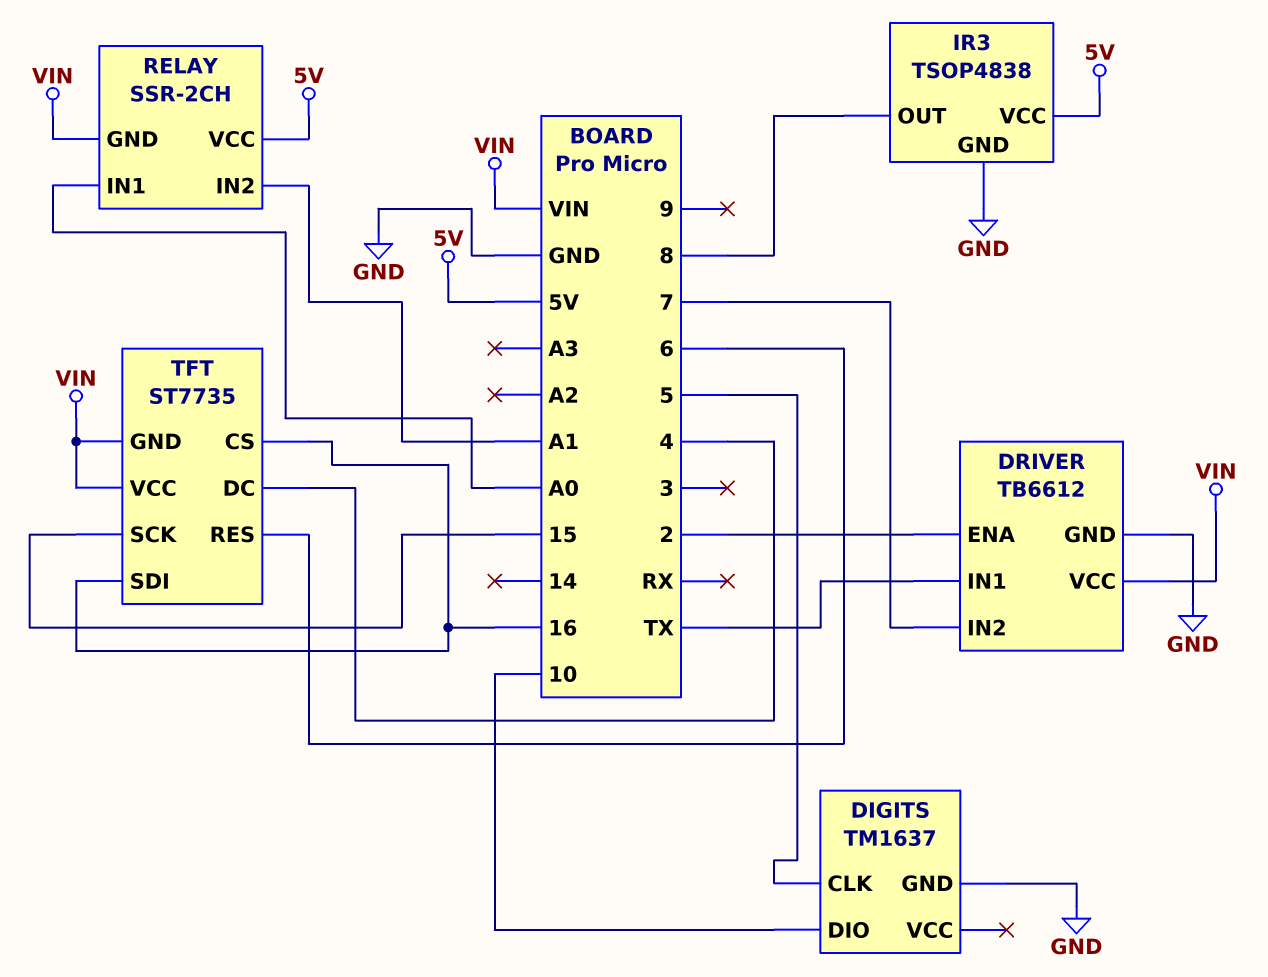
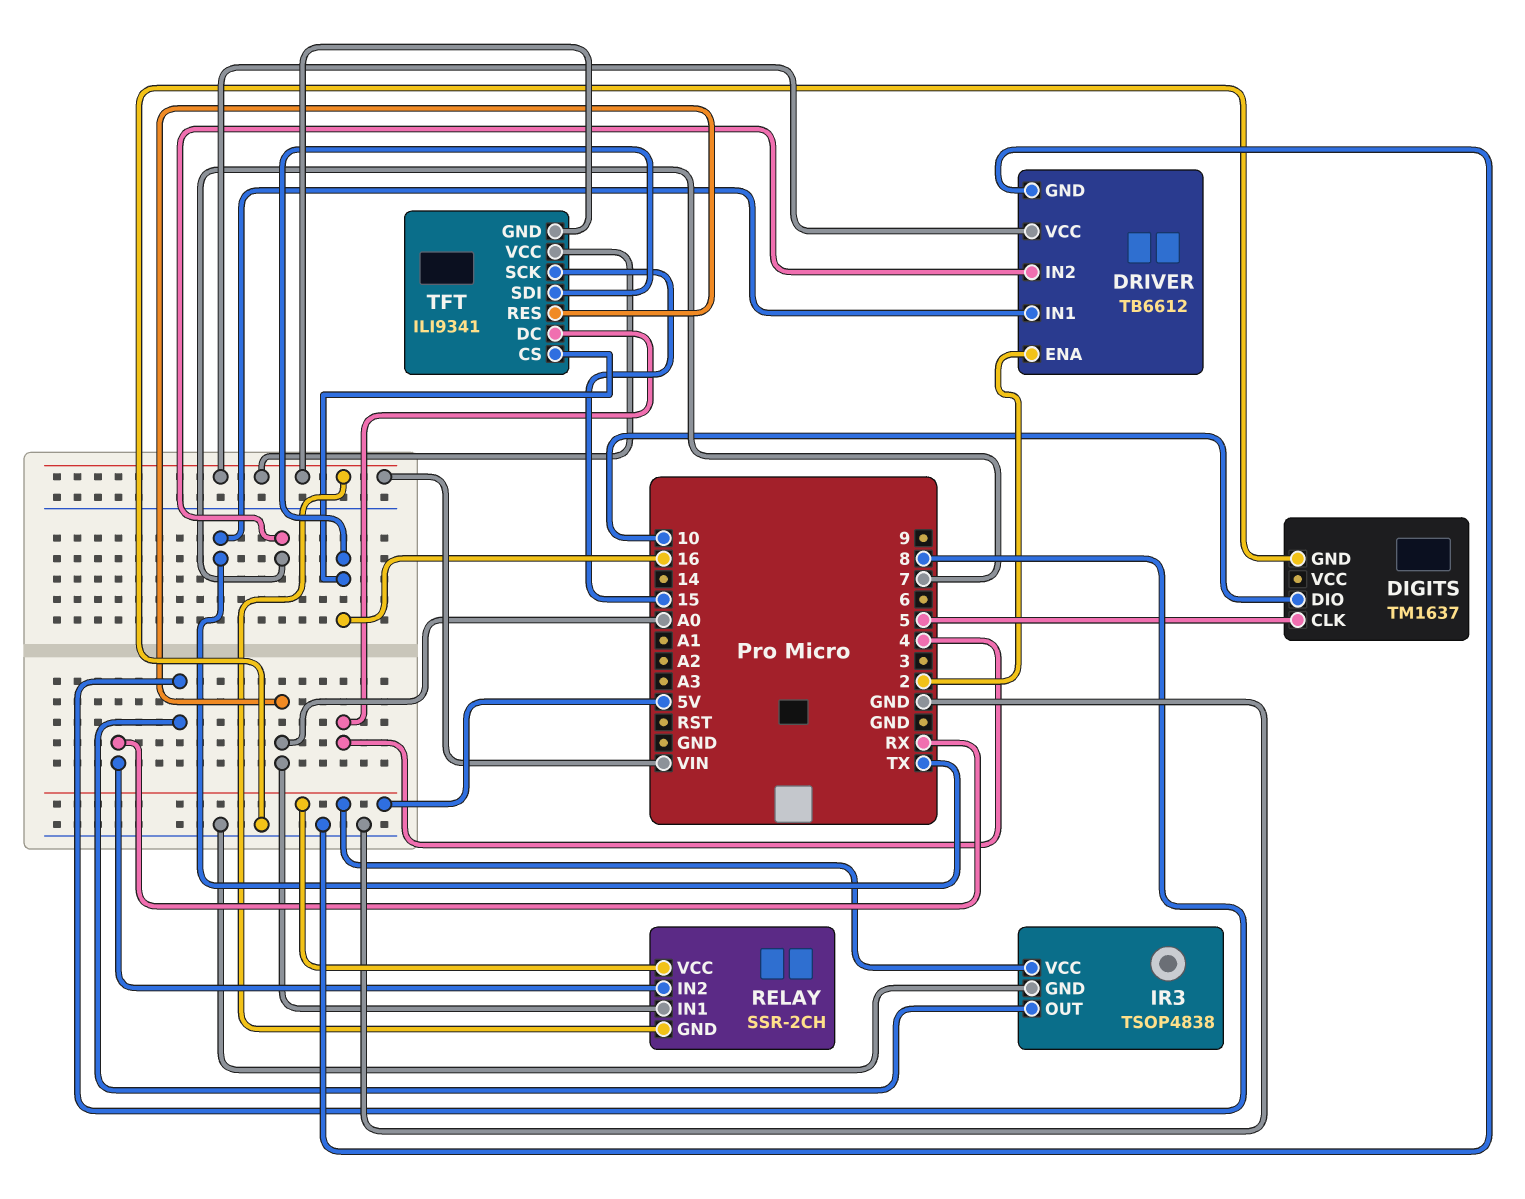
RELAY pin IN2: A1 -> RX
TFT: ST7735 -> ILI9341
TFT pin RES: 6 -> A0

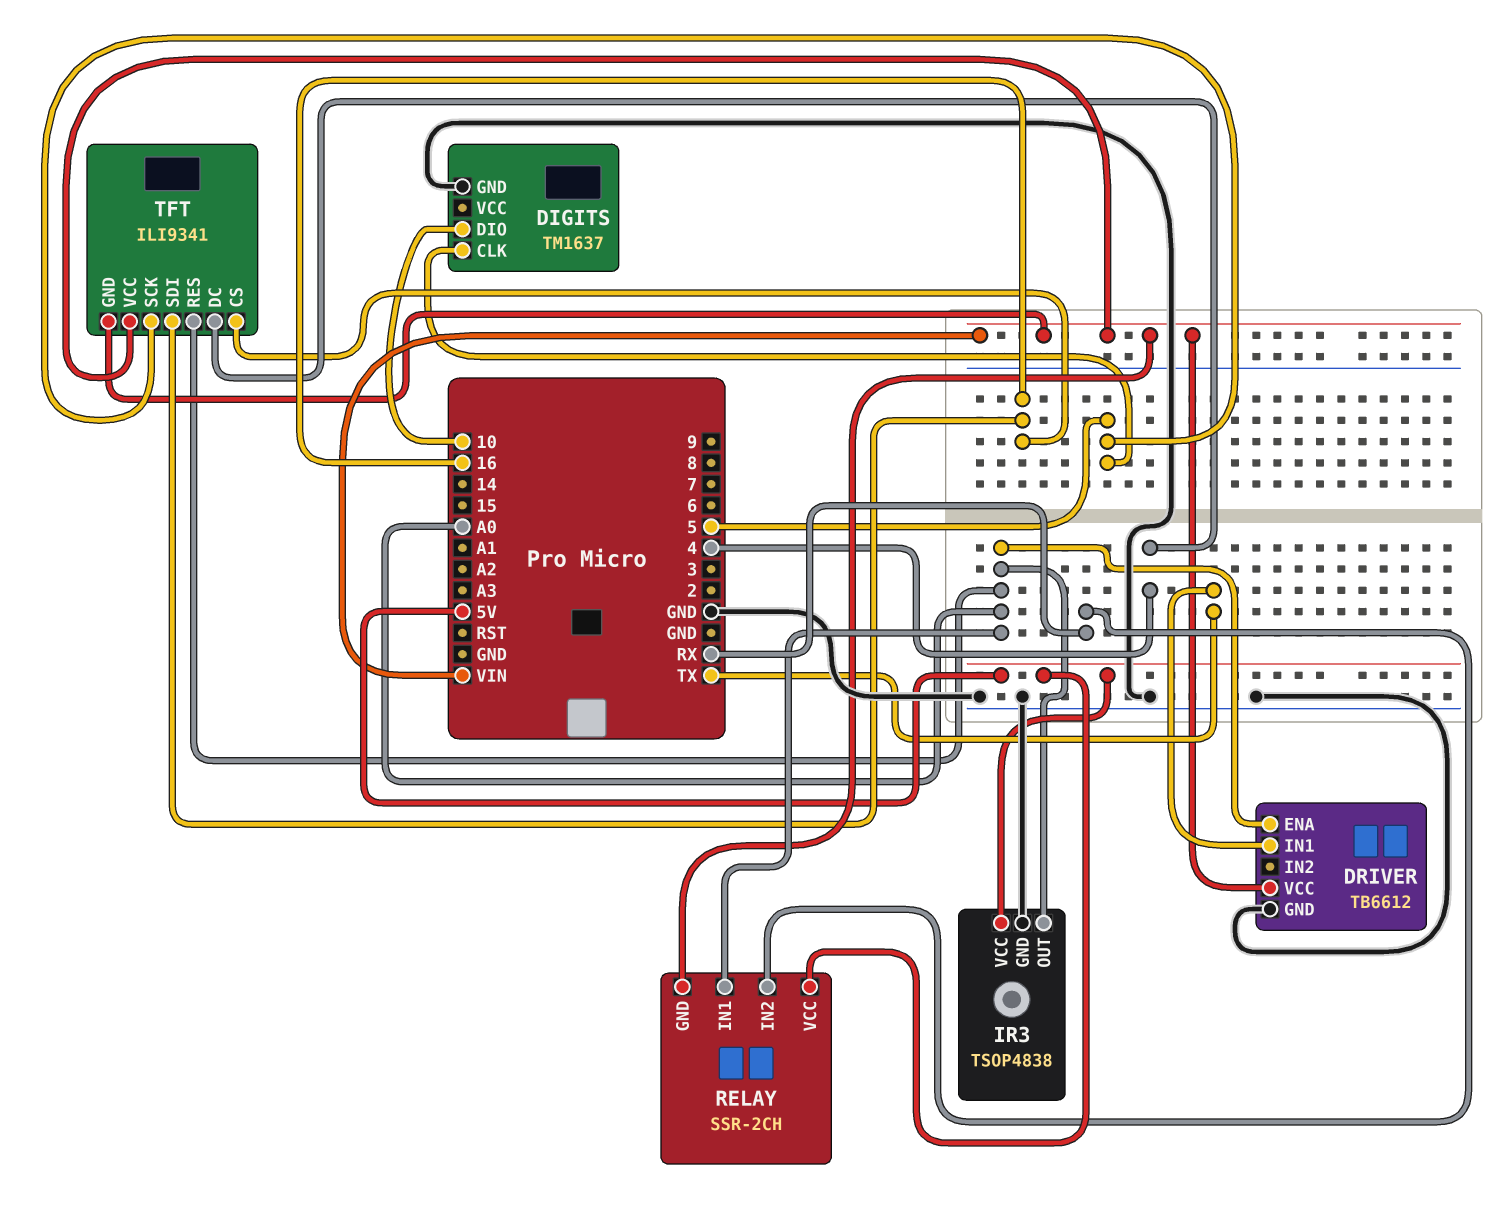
DRIVER pin ENA: 2 -> A0
DRIVER pin IN2: 7 -> none
IR3 pin OUT: 8 -> A0
TFT pin SCK: 15 -> 5

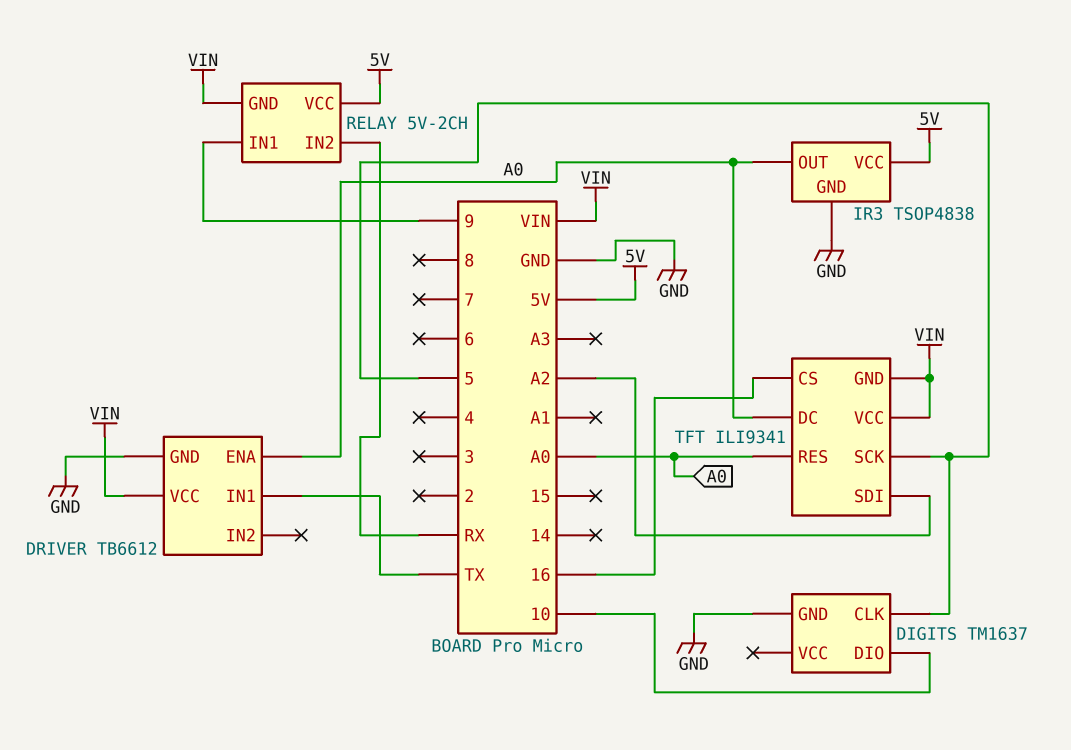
RELAY: SSR-2CH -> 5V-2CH
RELAY pin IN1: A0 -> 9
TFT pin DC: 4 -> A0
TFT pin SDI: 16 -> A2

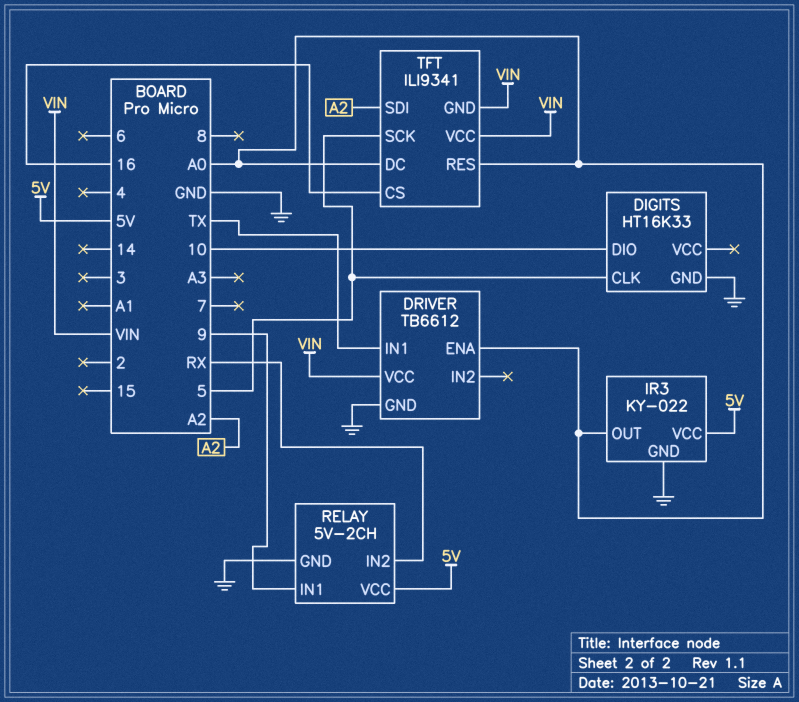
DIGITS: TM1637 -> HT16K33
IR3: TSOP4838 -> KY-022
RELAY pin GND: VIN -> GND

